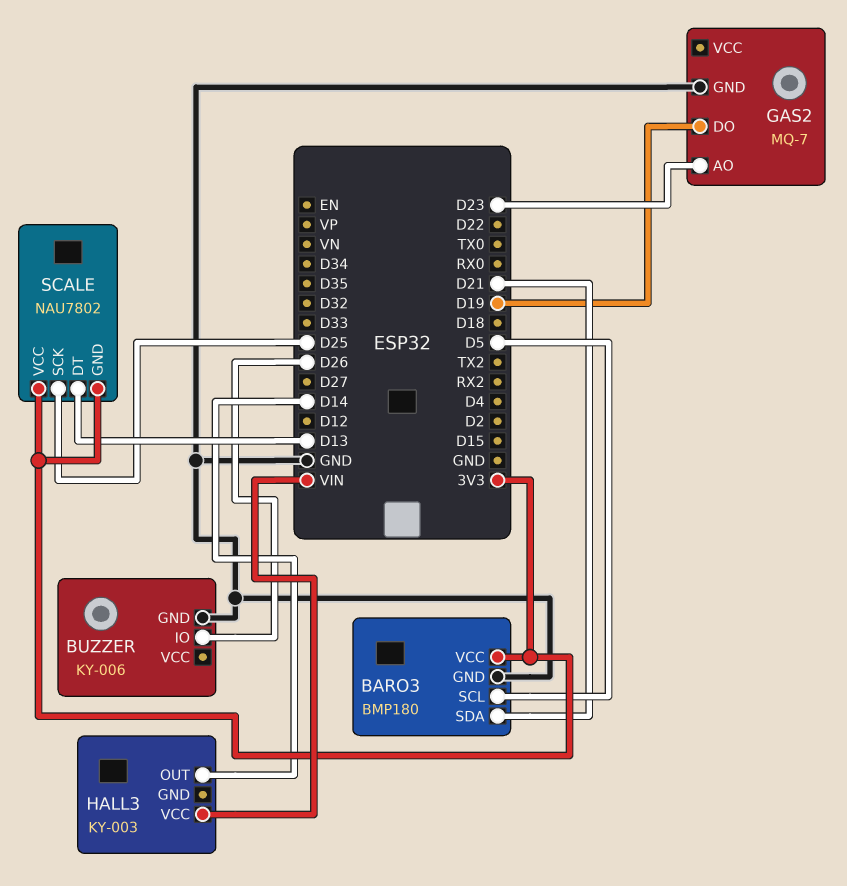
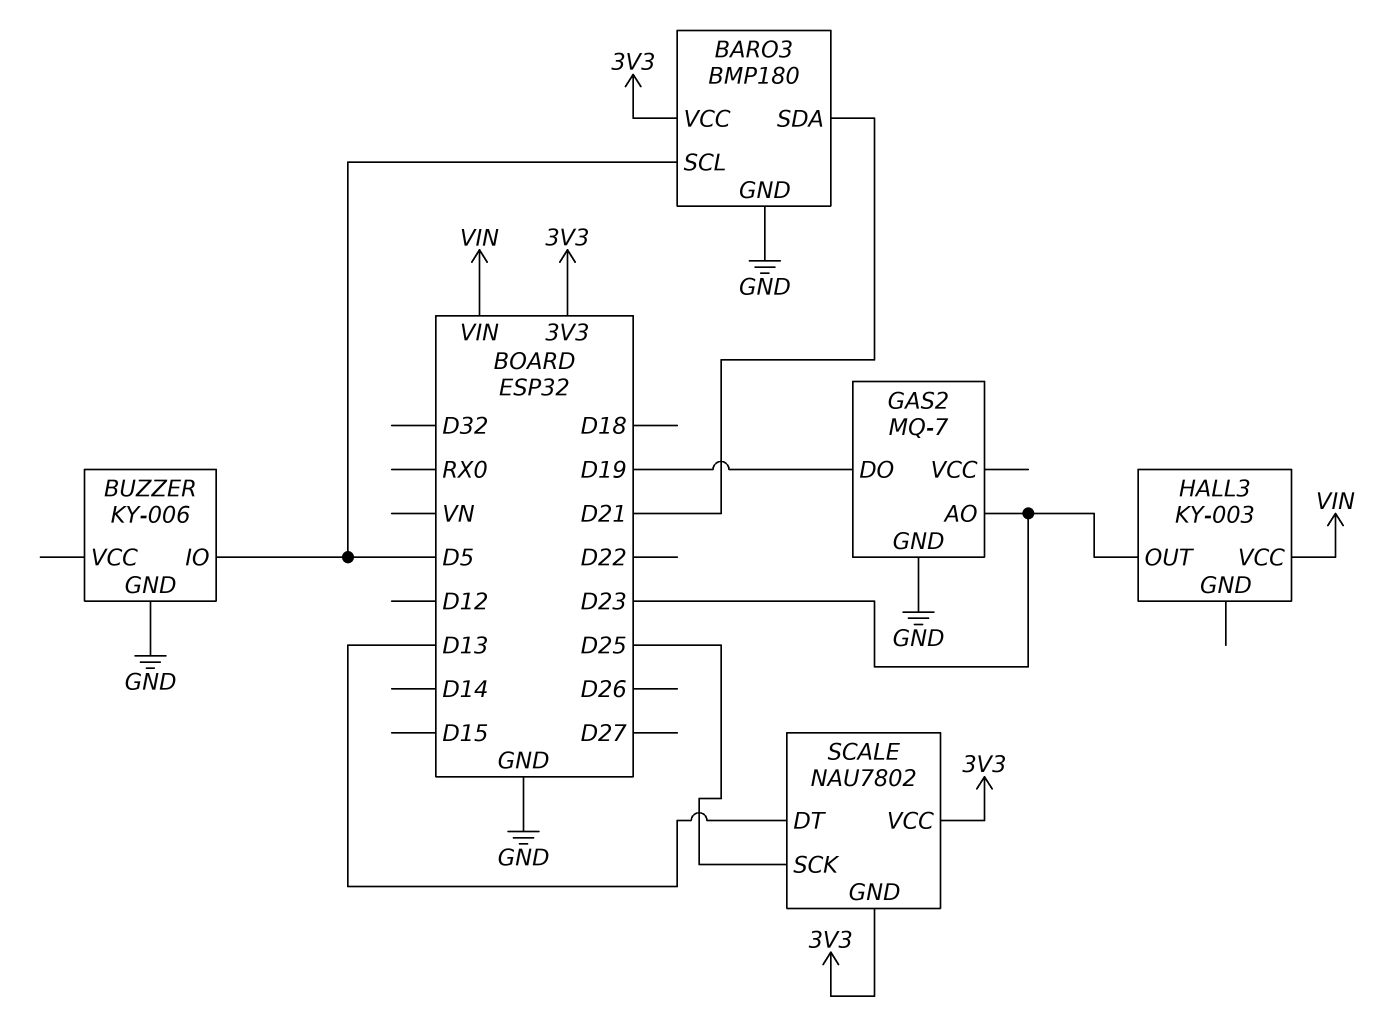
BUZZER pin IO: D26 -> D5
HALL3 pin OUT: D14 -> D23

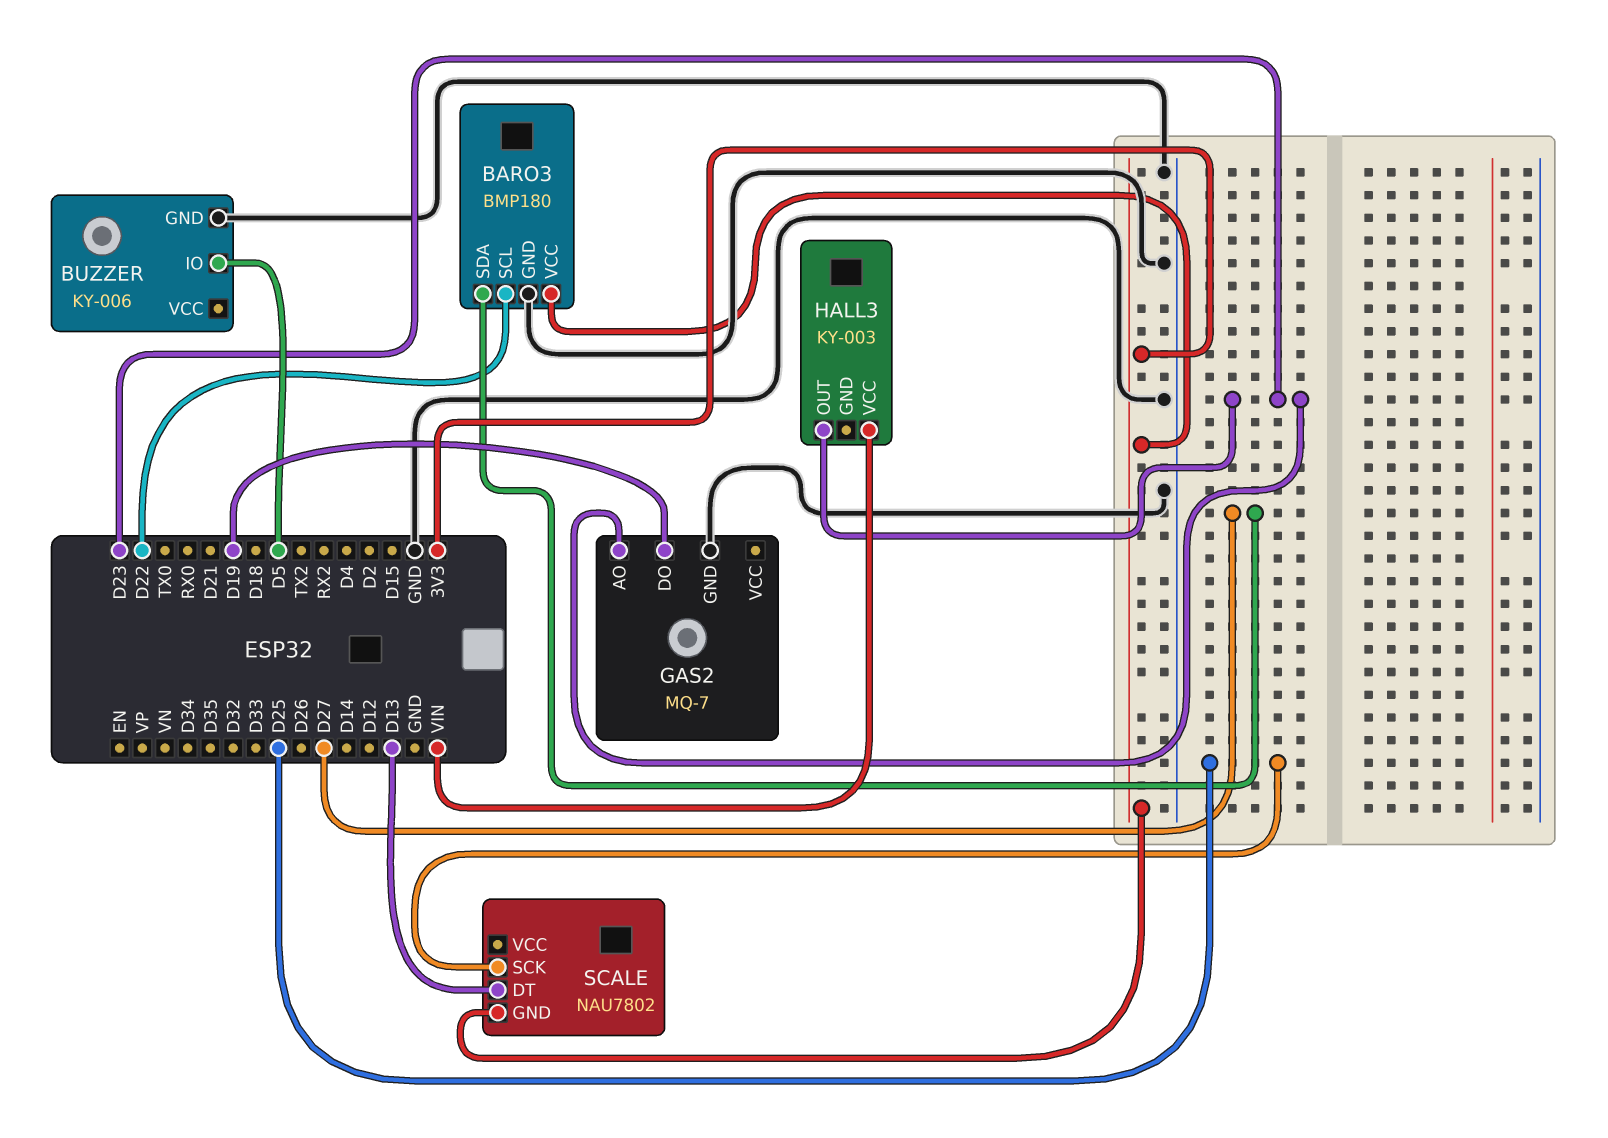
BARO3 pin SCL: D5 -> D22
BARO3 pin SDA: D21 -> D27
SCALE pin VCC: 3V3 -> none

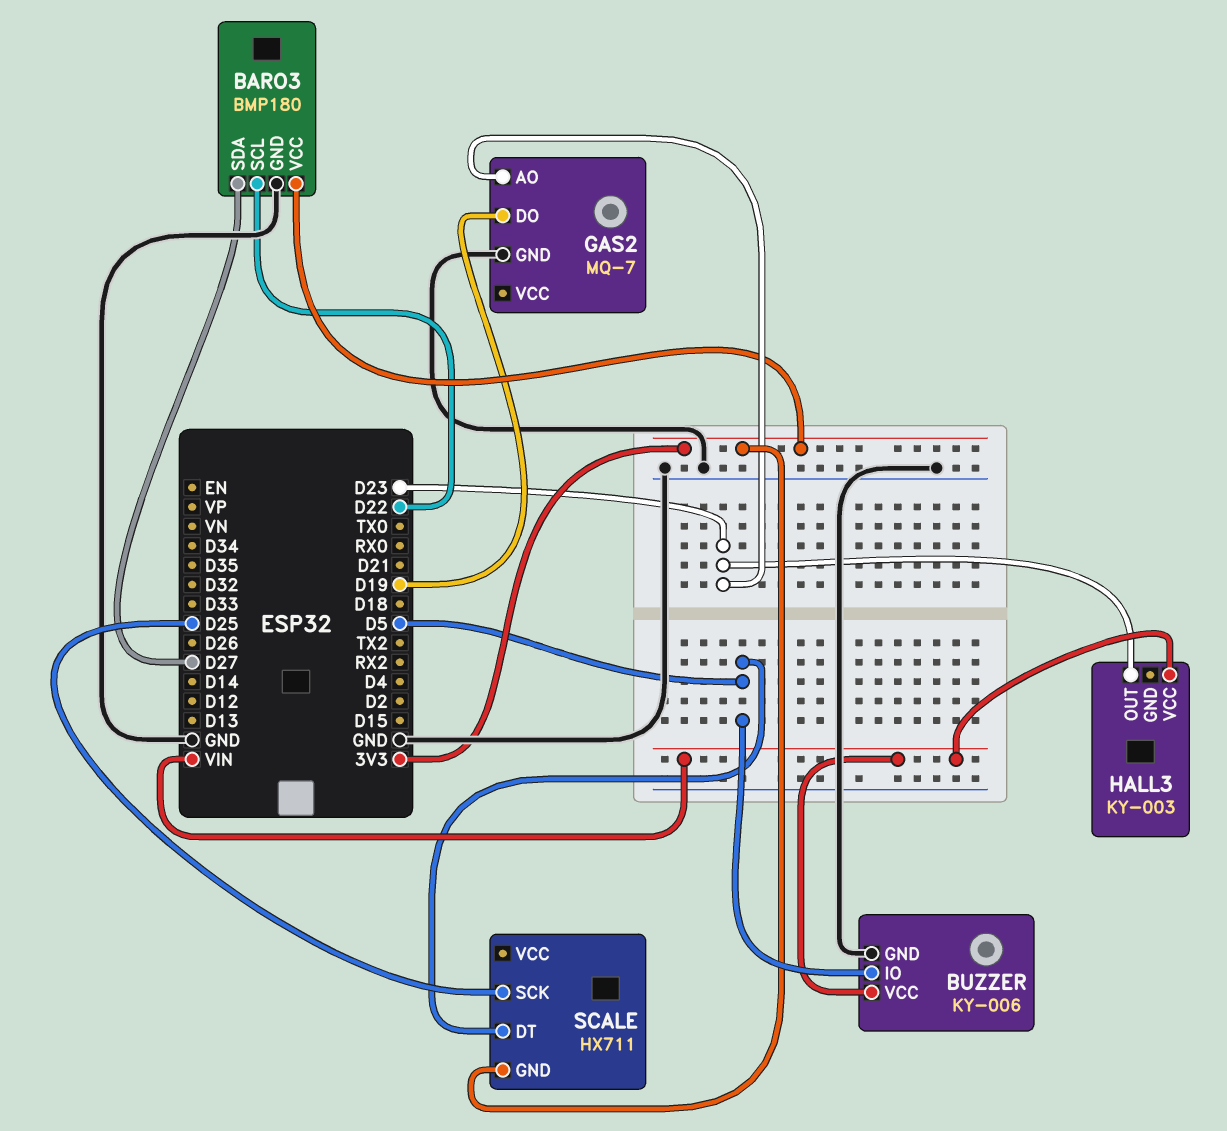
BUZZER pin VCC: none -> VIN
SCALE: NAU7802 -> HX711
SCALE pin DT: D13 -> D5

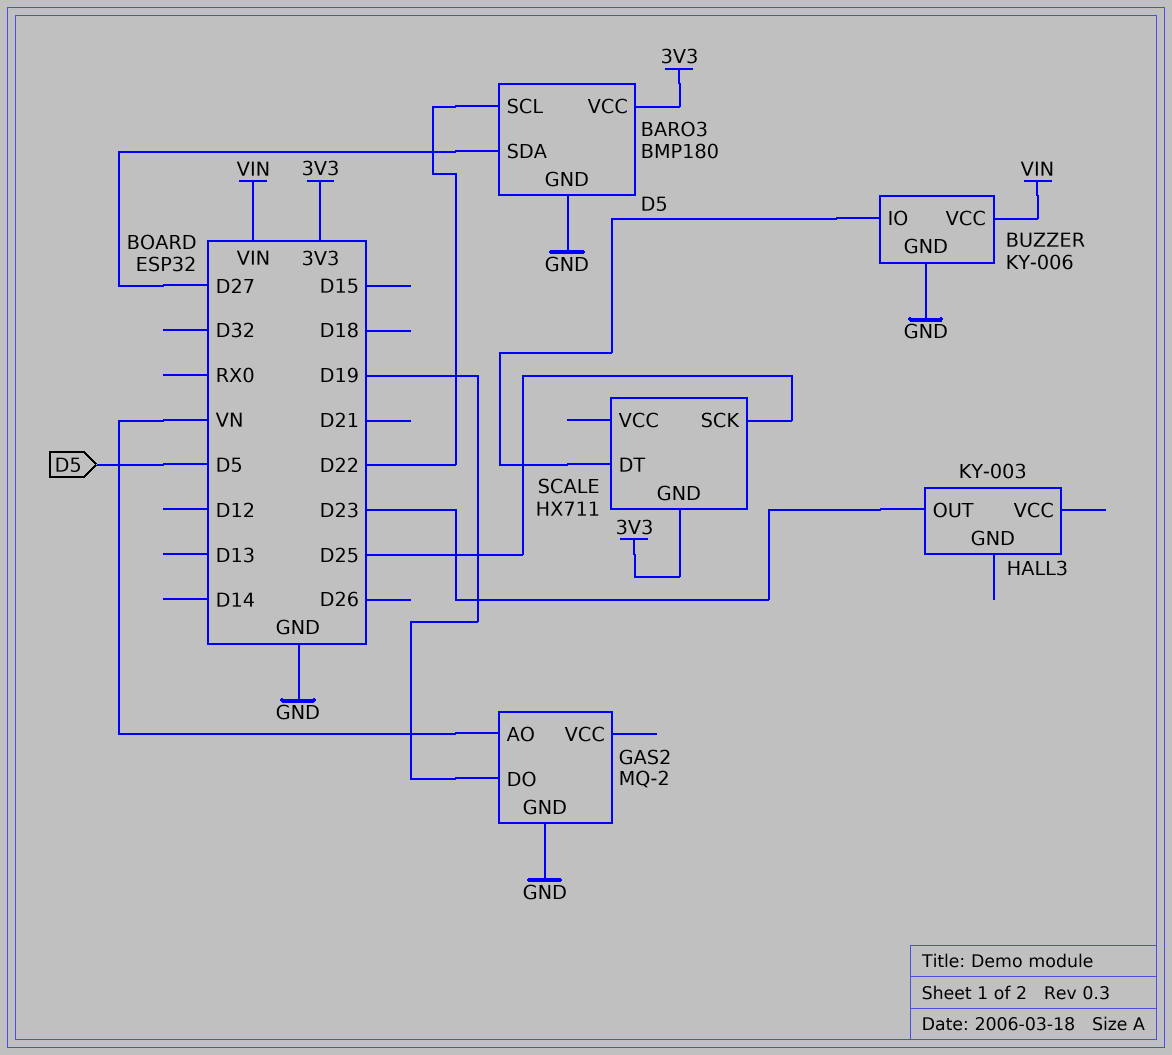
GAS2: MQ-7 -> MQ-2
GAS2 pin AO: D23 -> VN
HALL3 pin VCC: VIN -> none

